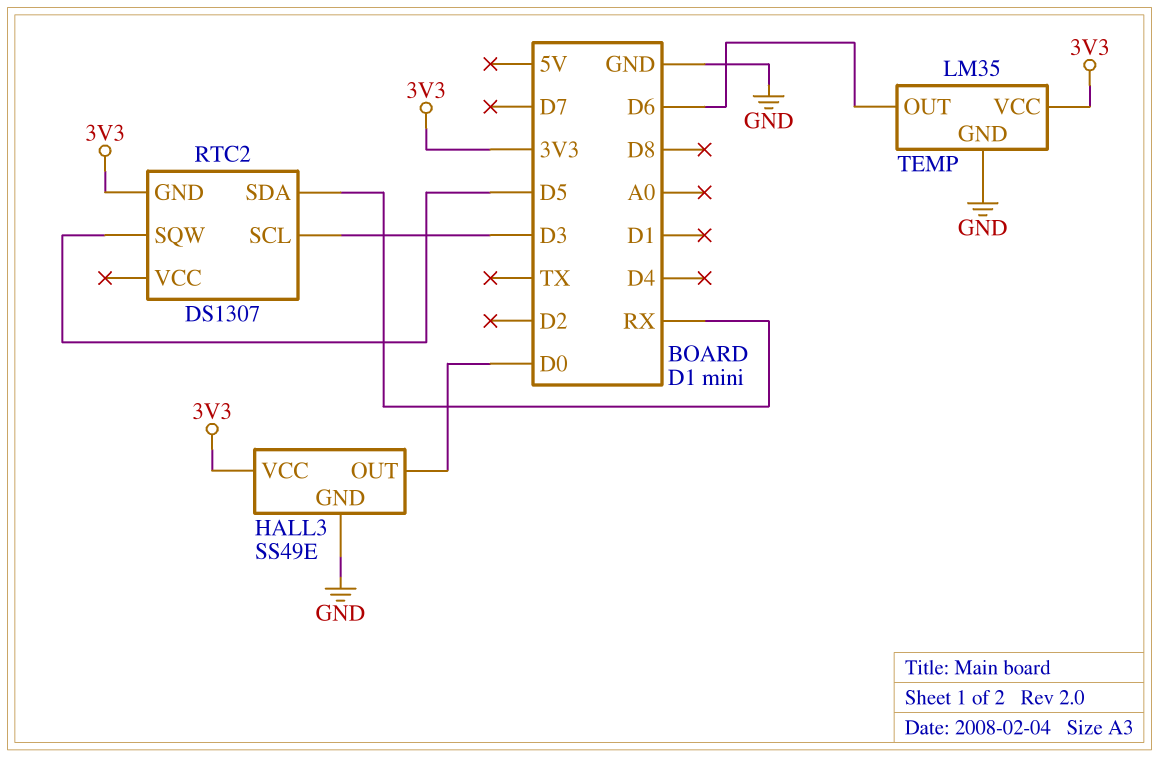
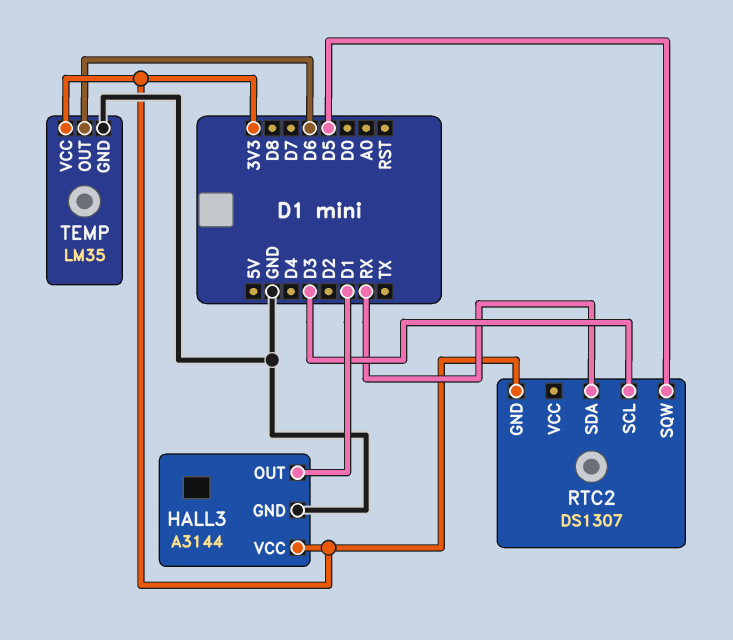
HALL3: SS49E -> A3144
HALL3 pin OUT: D0 -> D1

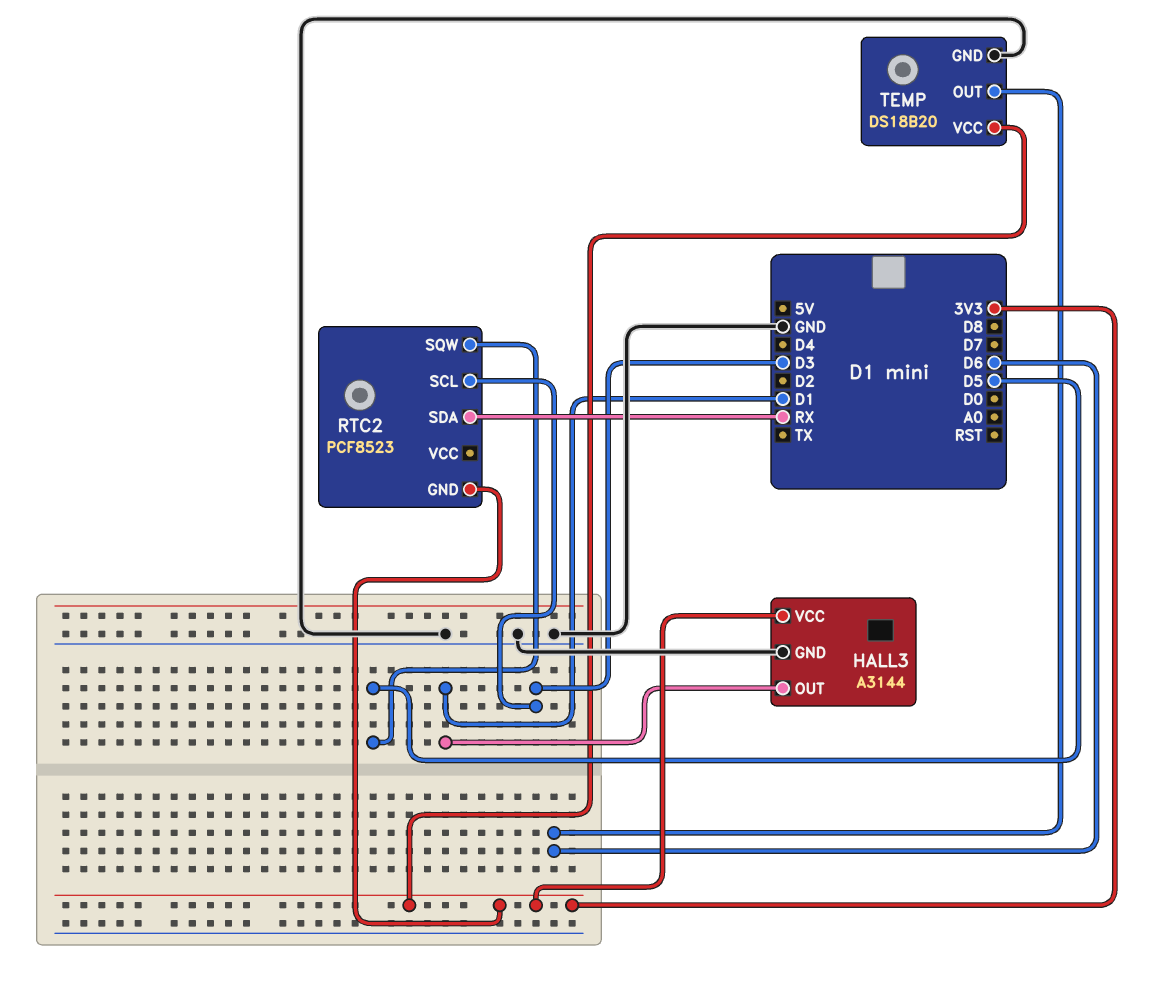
RTC2: DS1307 -> PCF8523
TEMP: LM35 -> DS18B20

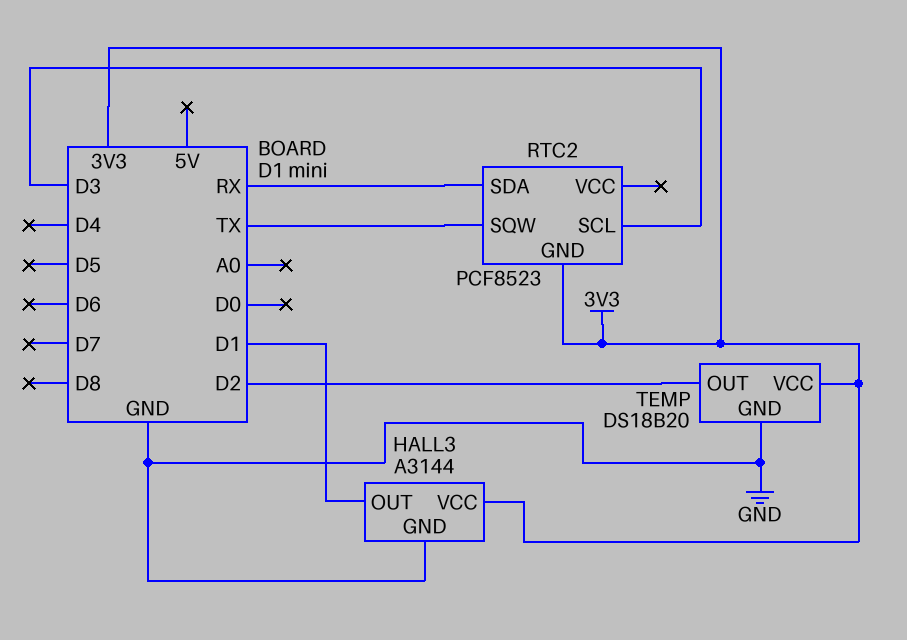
RTC2 pin SQW: D5 -> TX
TEMP pin OUT: D6 -> D2

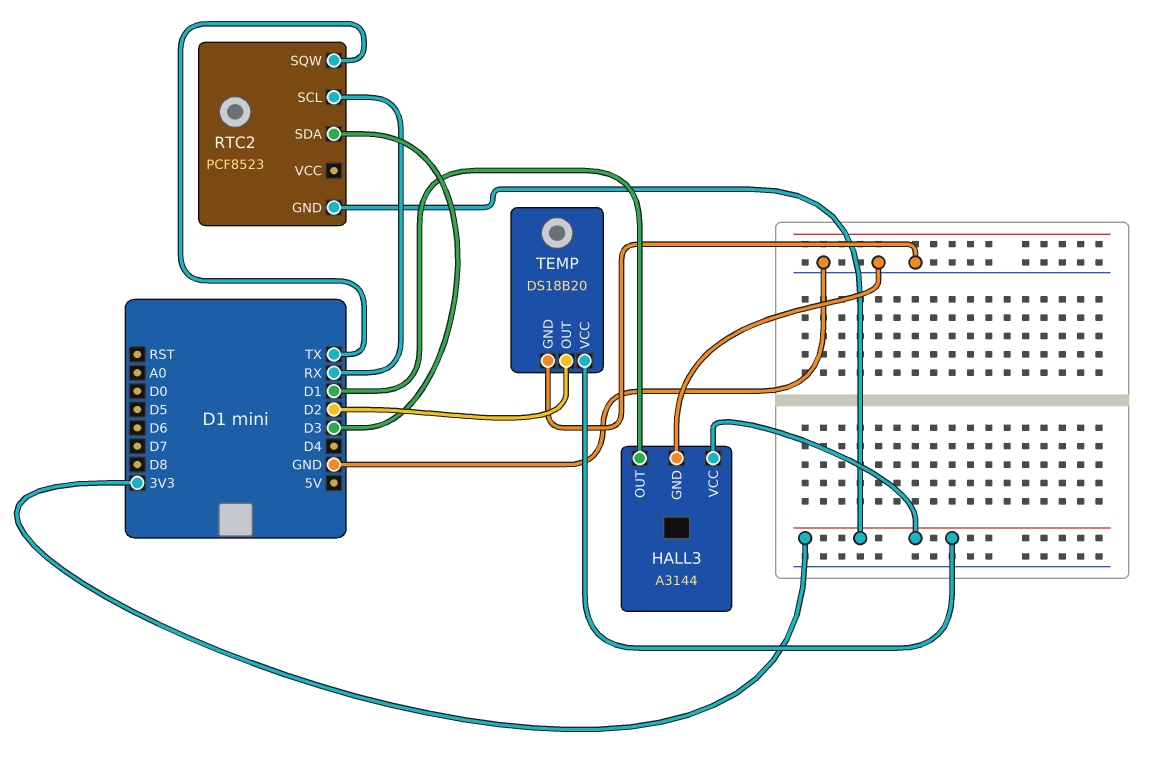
RTC2 pin SCL: D3 -> RX
RTC2 pin SDA: RX -> D3

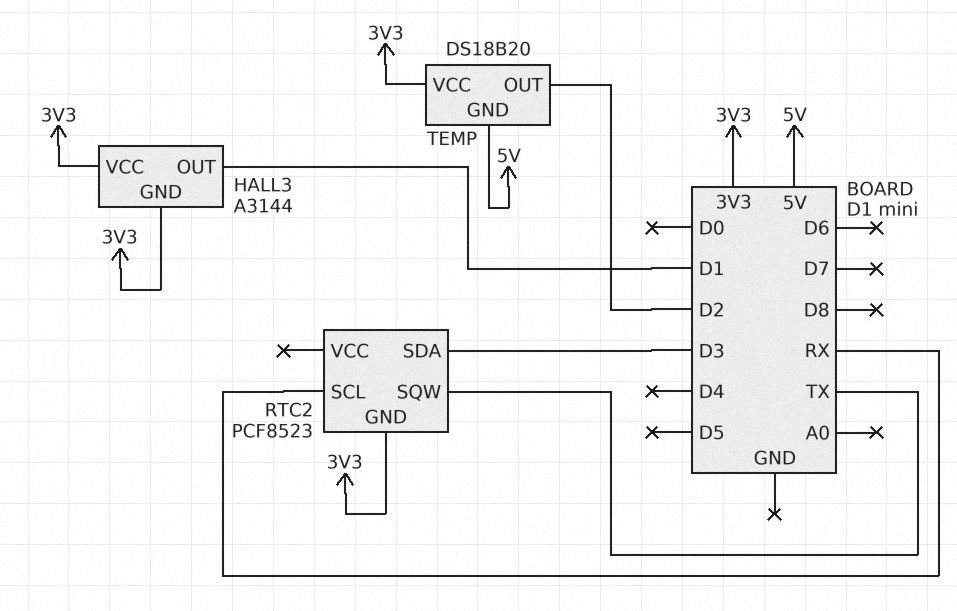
HALL3 pin GND: GND -> 3V3
TEMP pin GND: GND -> 5V

